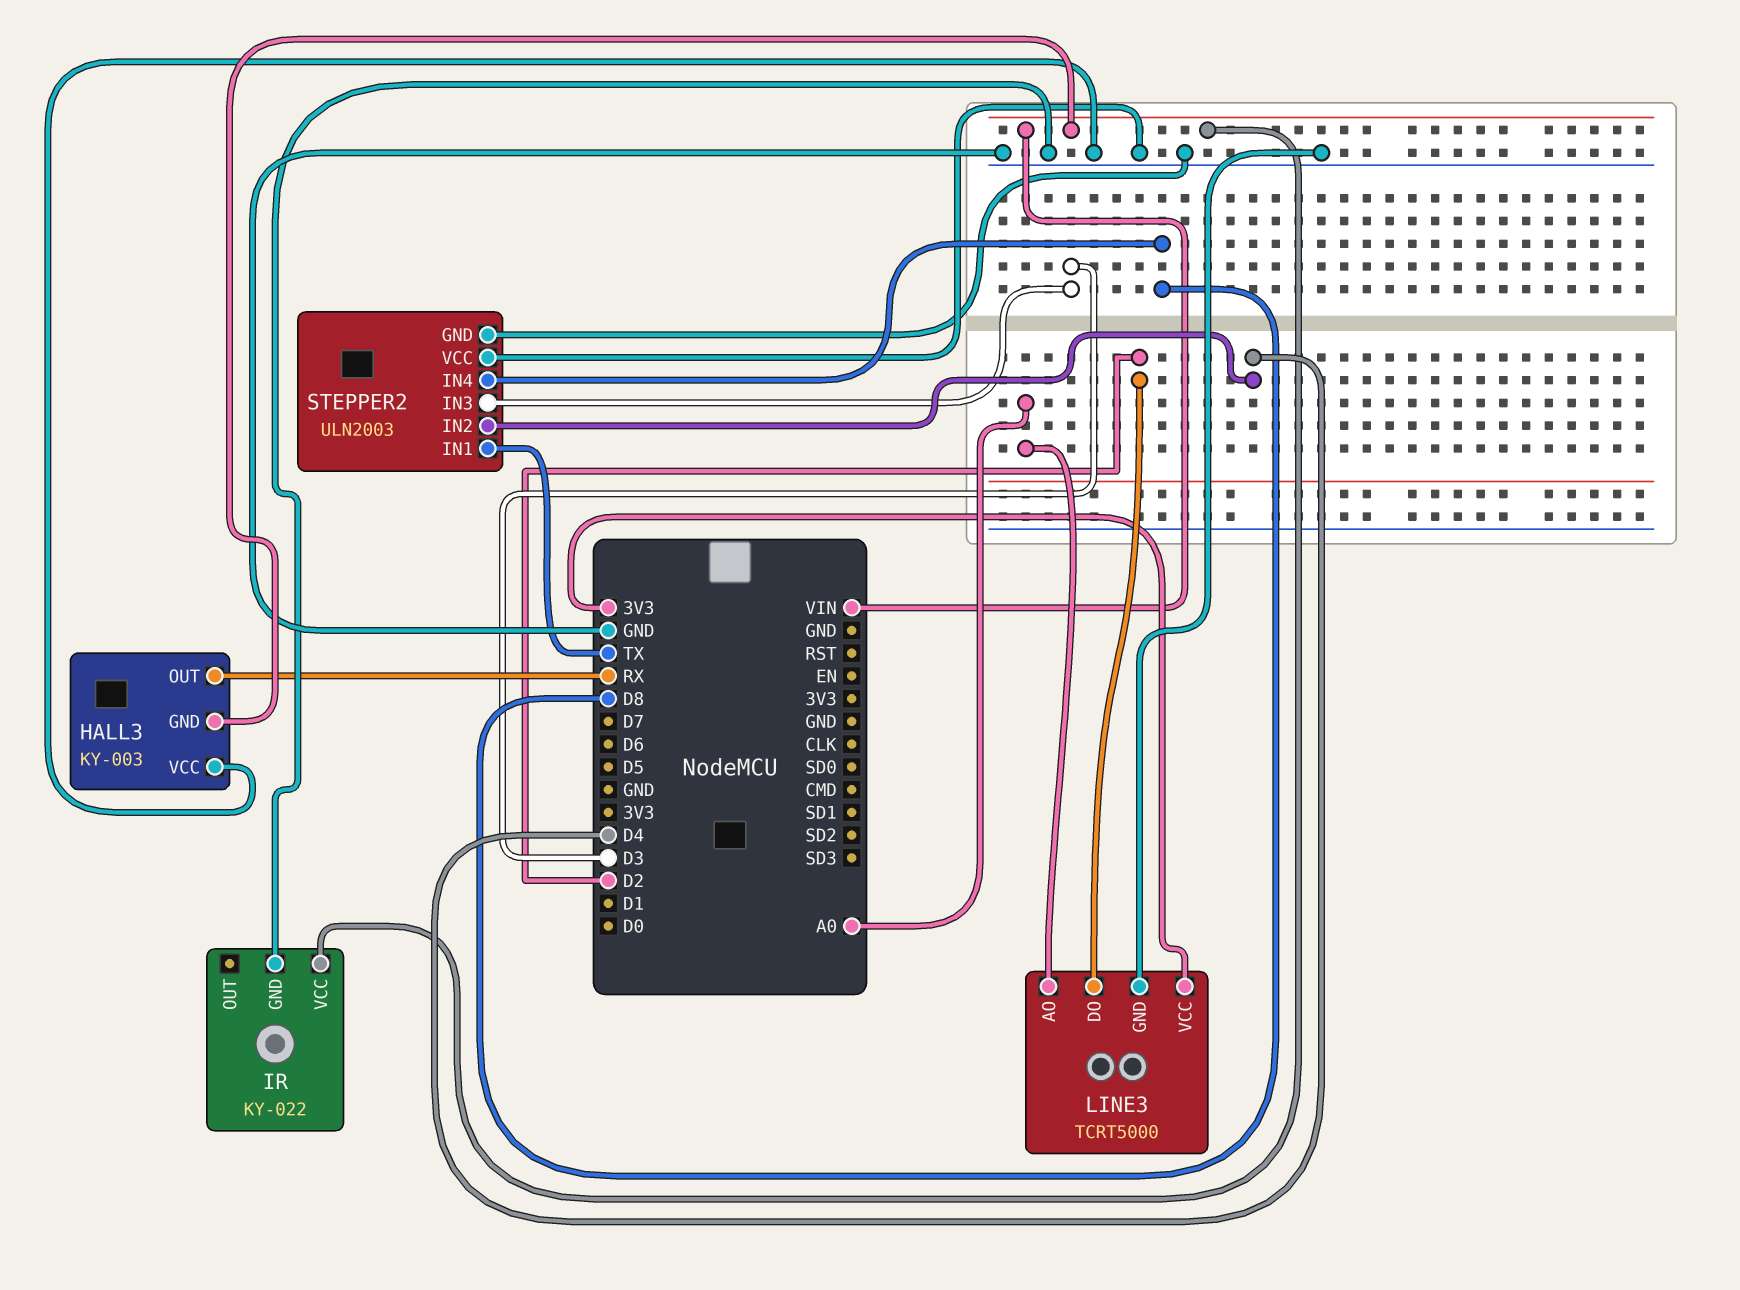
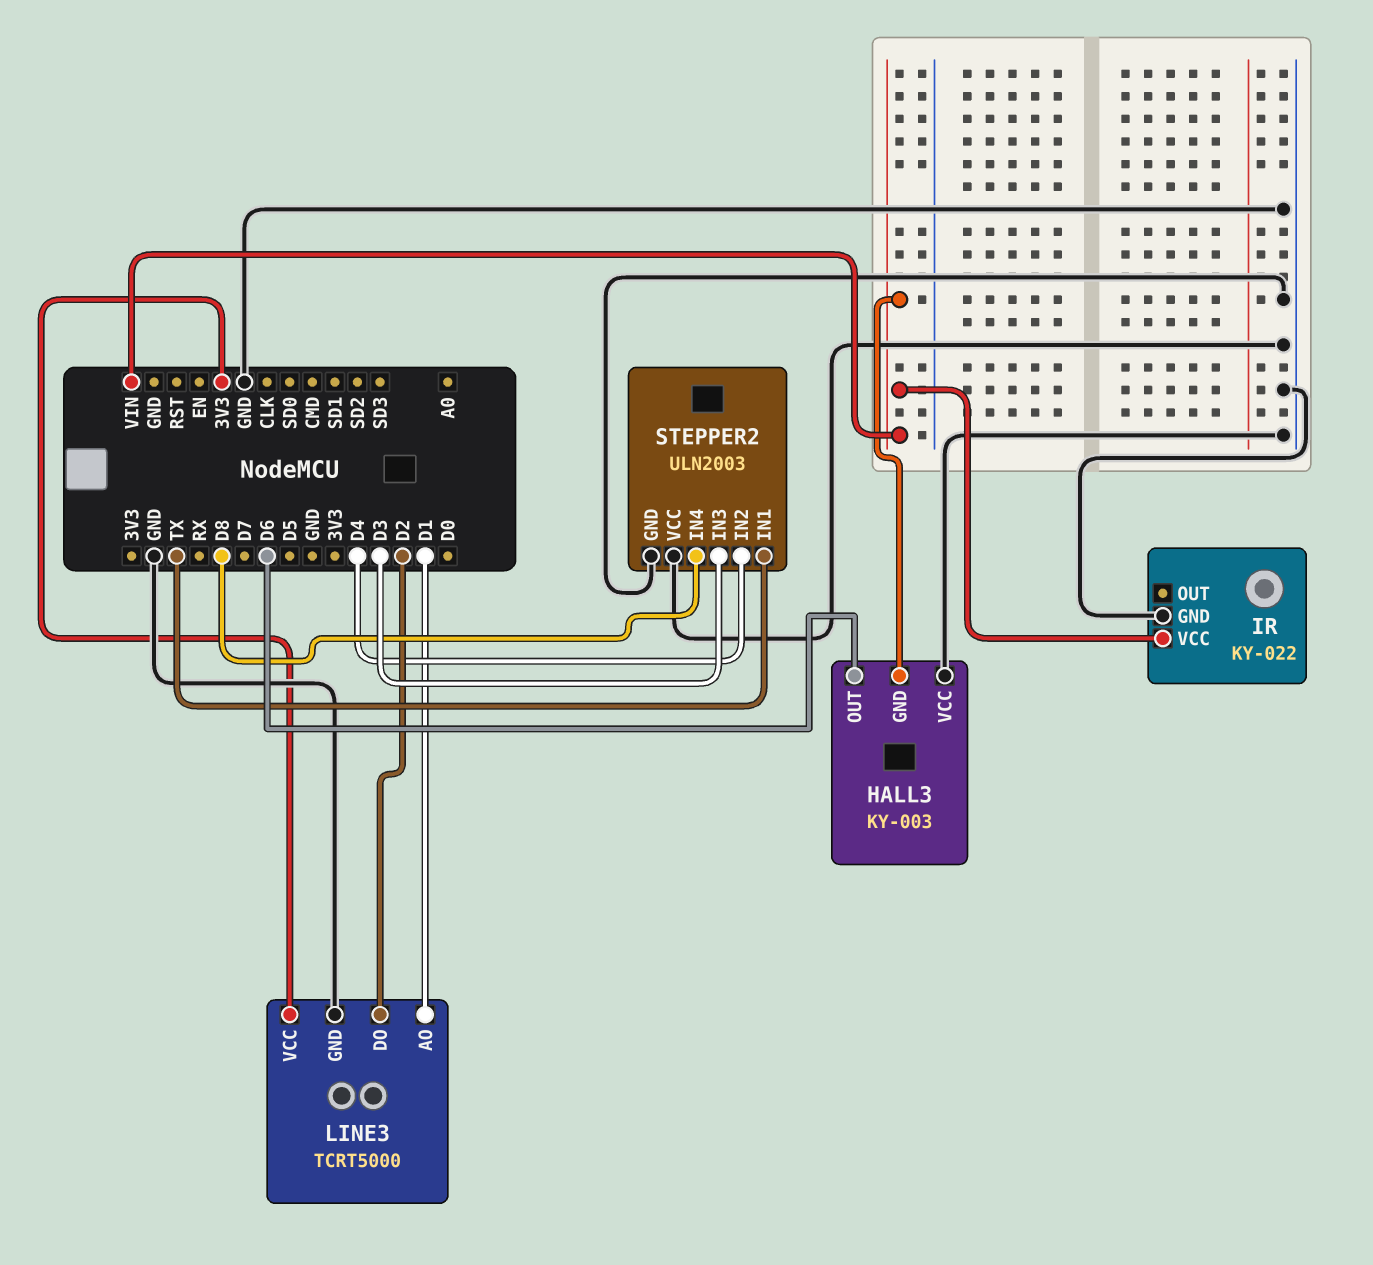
HALL3 pin OUT: RX -> D6
LINE3 pin AO: A0 -> D1

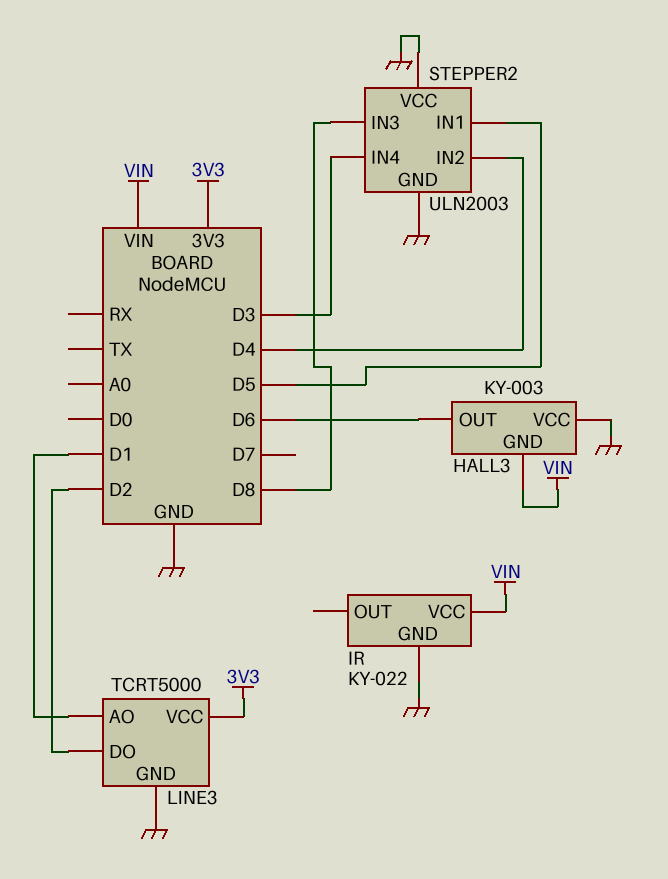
STEPPER2 pin IN1: TX -> D5
STEPPER2 pin IN3: D3 -> D8
STEPPER2 pin IN4: D8 -> D3

